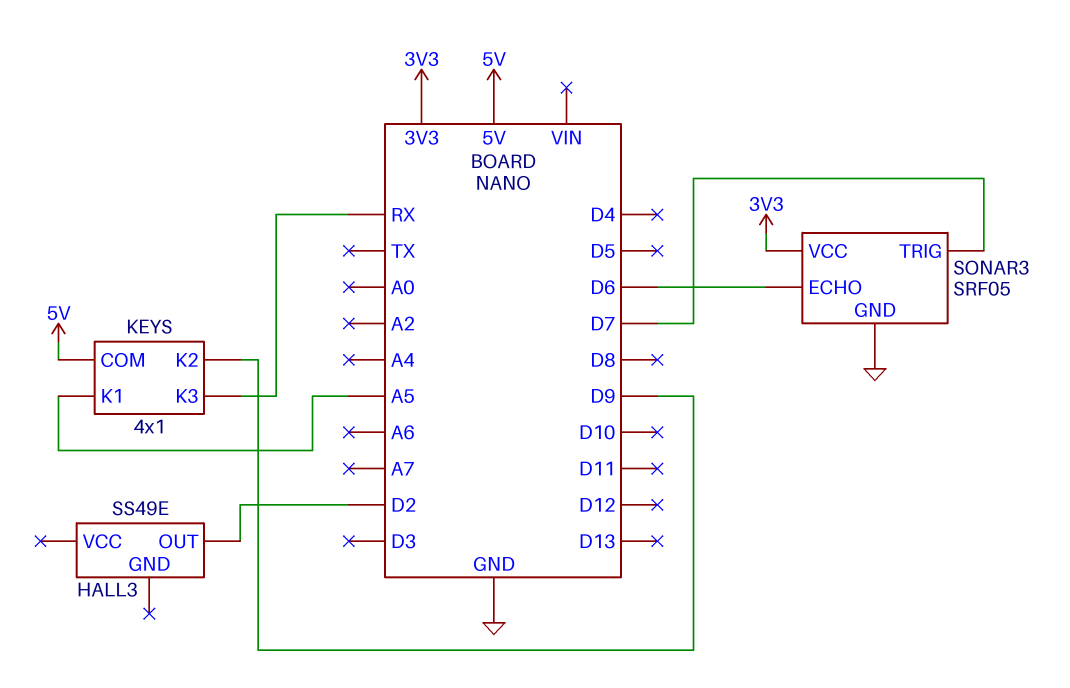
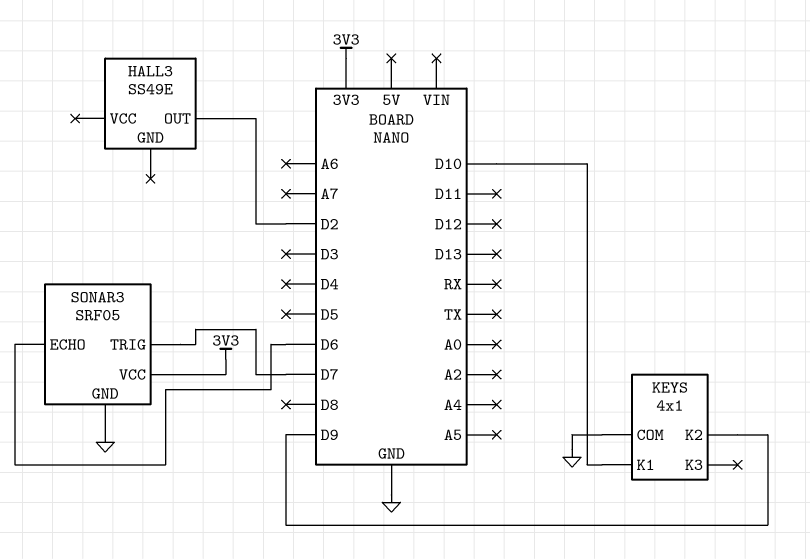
KEYS pin COM: 5V -> GND
KEYS pin K1: A5 -> D10
KEYS pin K3: RX -> none

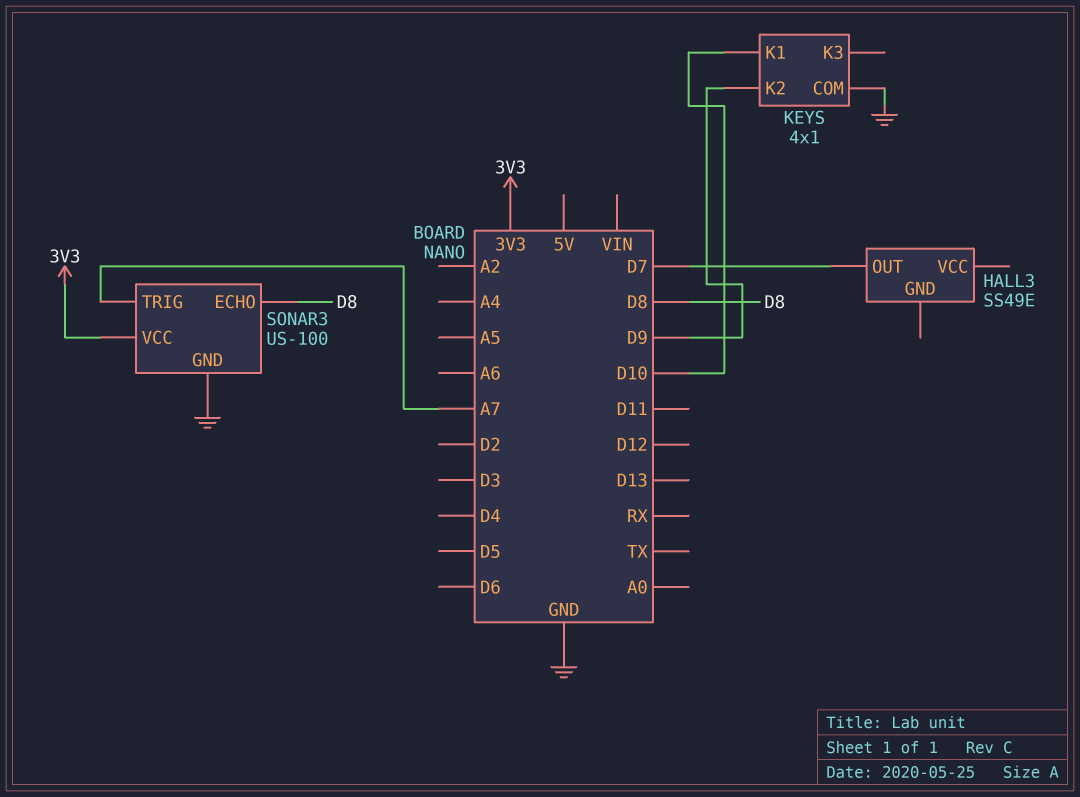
HALL3 pin OUT: D2 -> D7
SONAR3: SRF05 -> US-100
SONAR3 pin ECHO: D6 -> D8
SONAR3 pin TRIG: D7 -> A7

